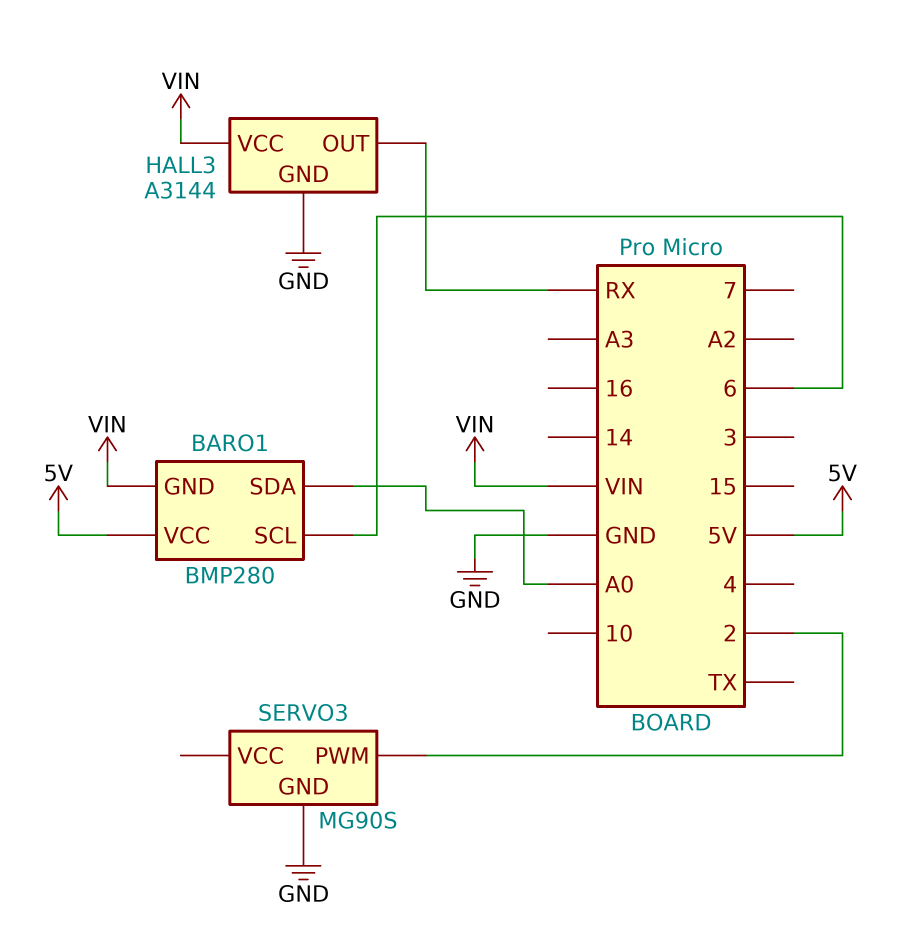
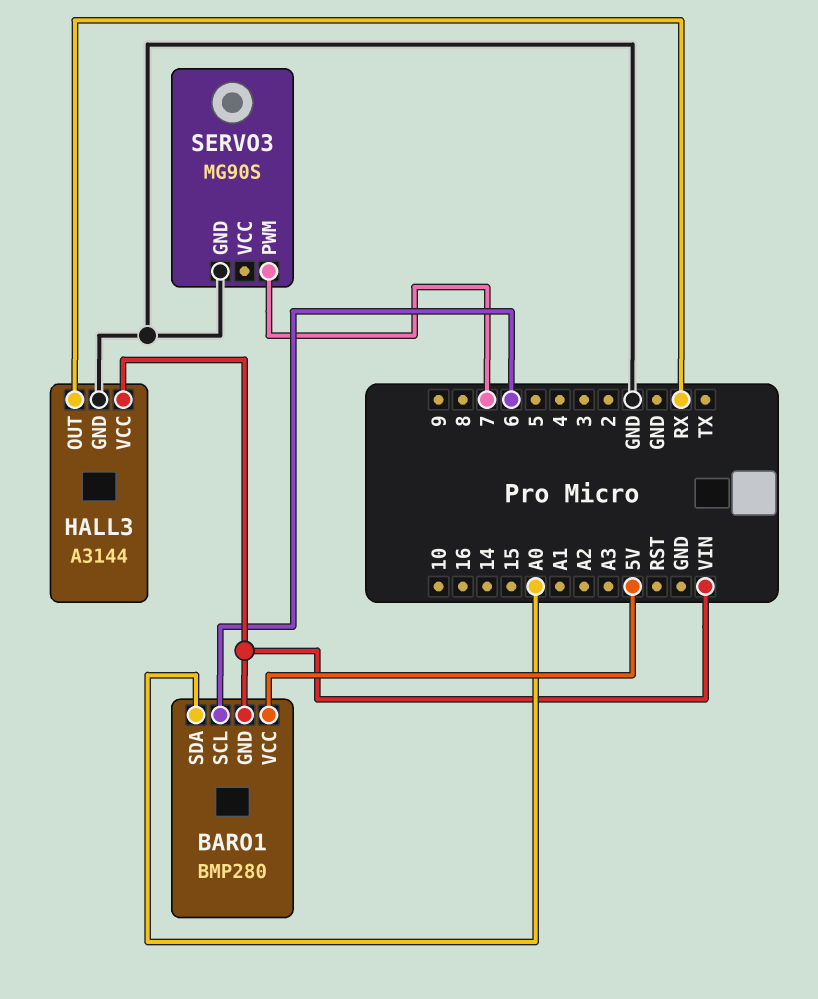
SERVO3 pin PWM: 2 -> 7

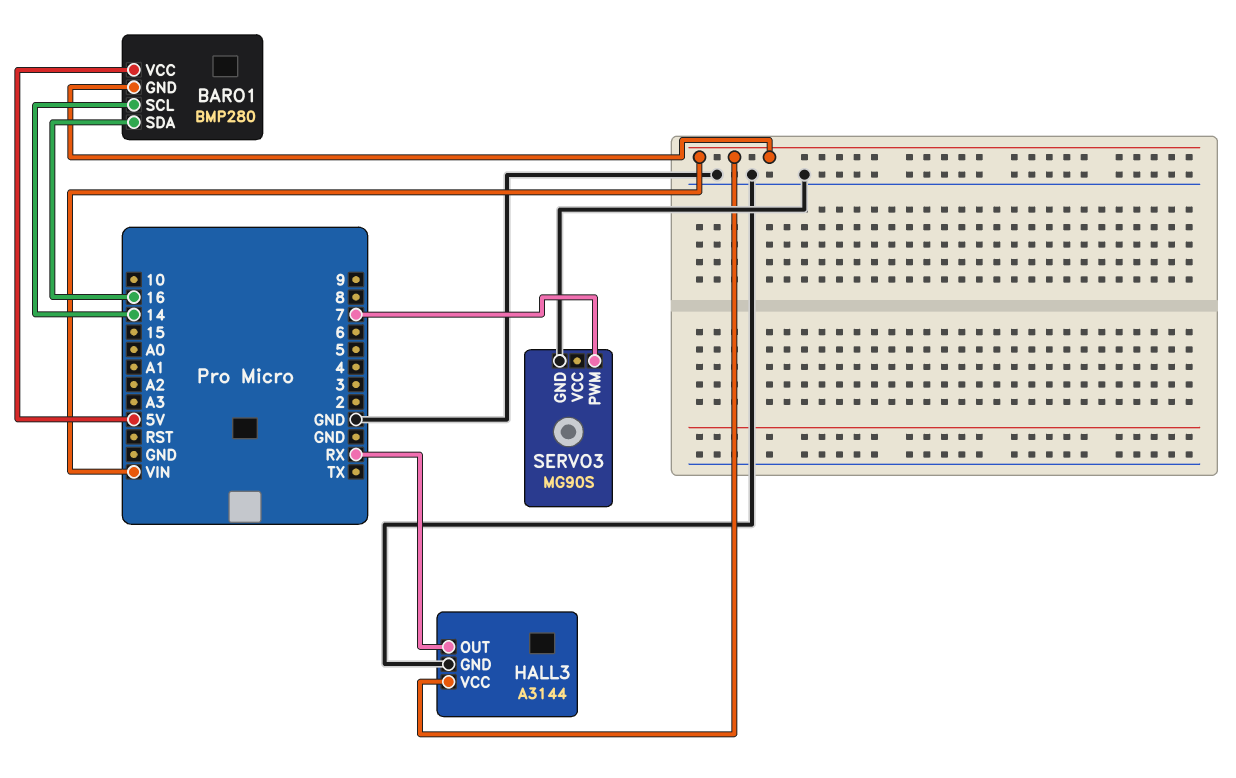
BARO1 pin SCL: 6 -> 14
BARO1 pin SDA: A0 -> 16

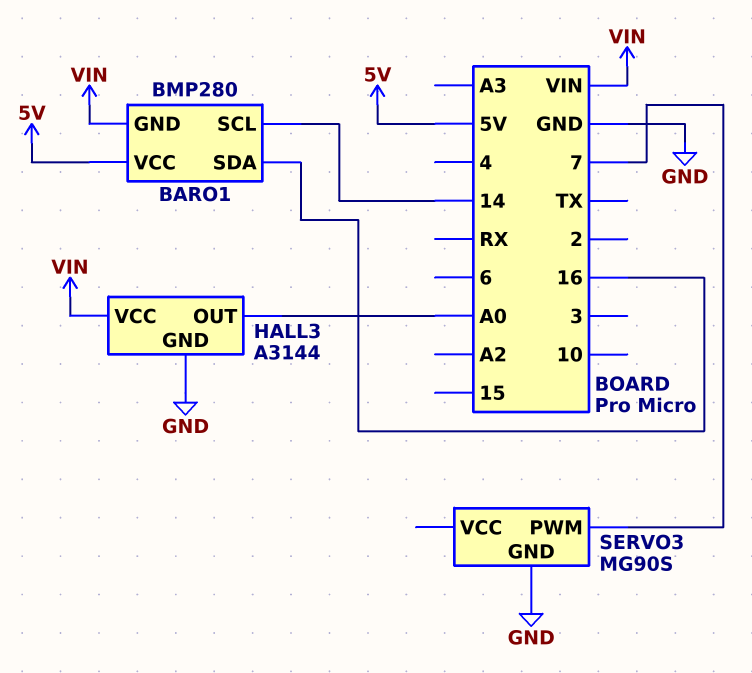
HALL3 pin OUT: RX -> A0

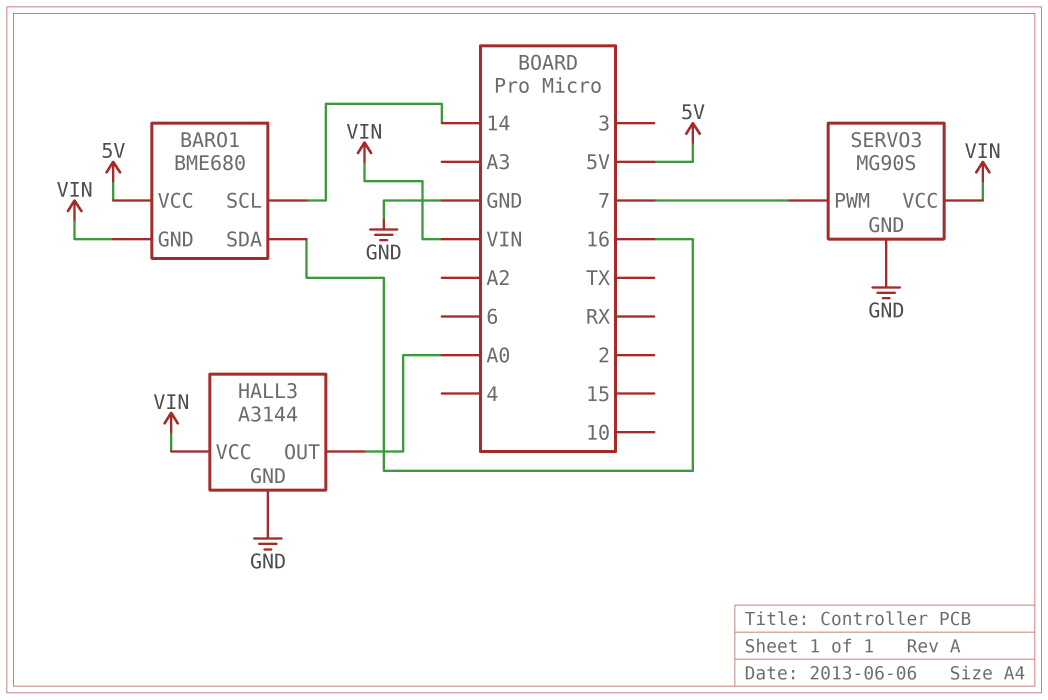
BARO1: BMP280 -> BME680
SERVO3 pin VCC: none -> VIN

